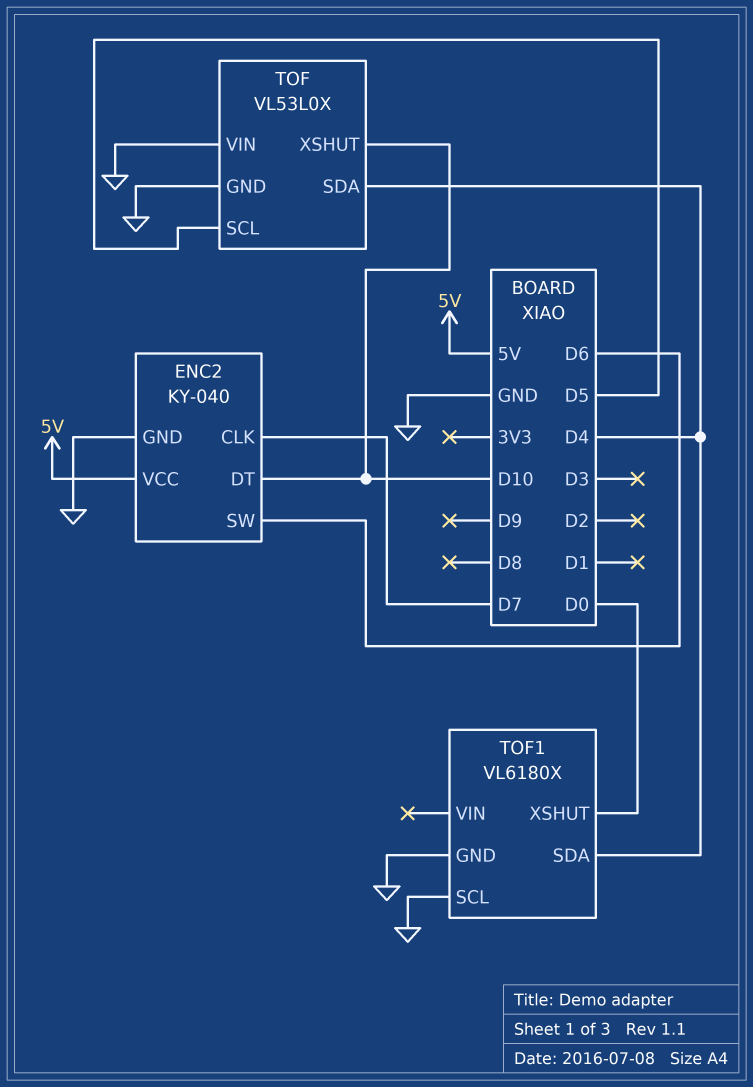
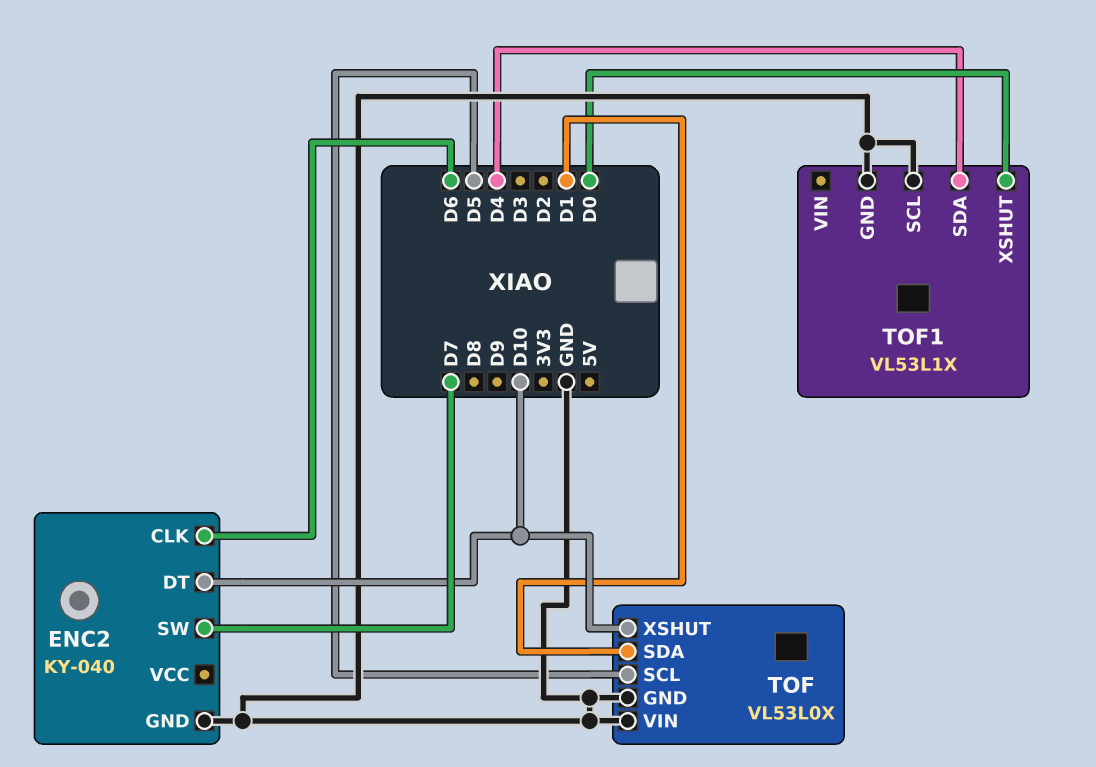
ENC2 pin CLK: D7 -> D6
ENC2 pin SW: D6 -> D7
ENC2 pin VCC: 5V -> none
TOF pin SDA: D4 -> D1
TOF1: VL6180X -> VL53L1X

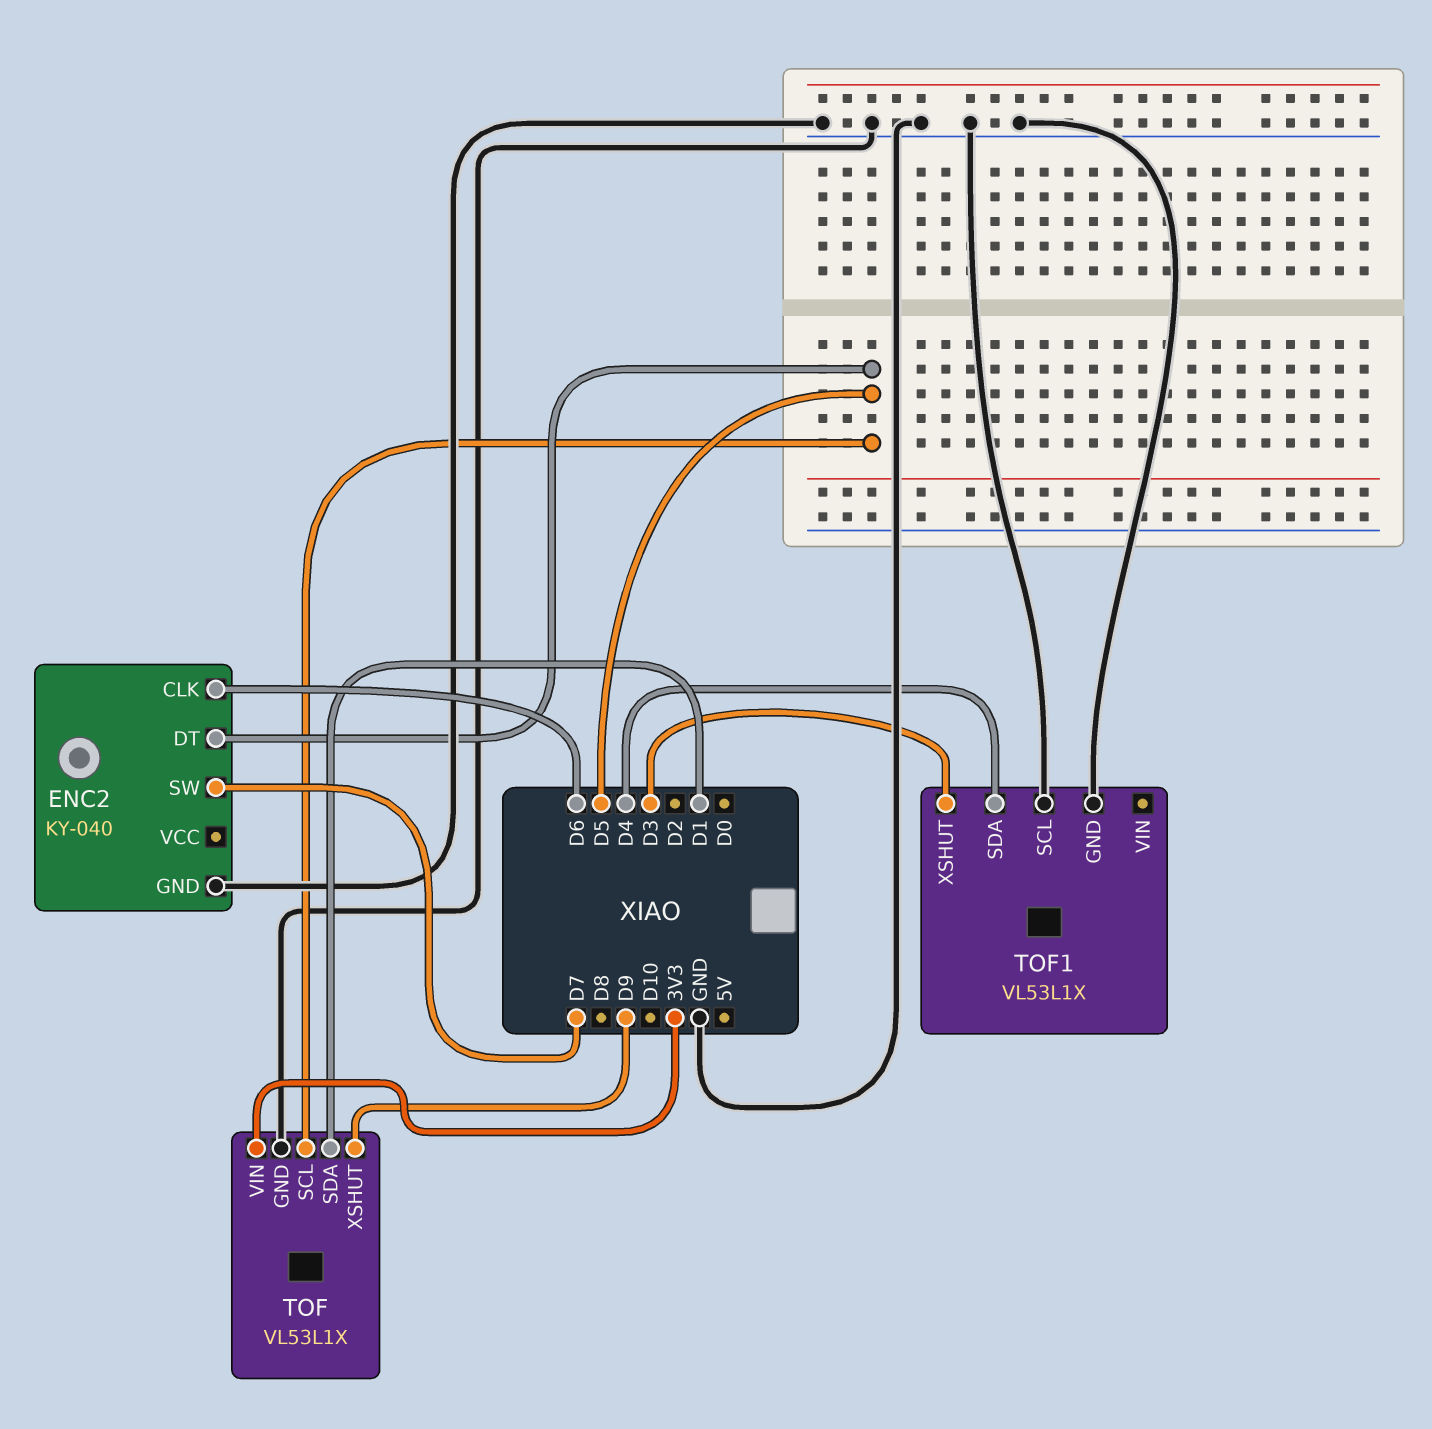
ENC2 pin DT: D10 -> D5
TOF: VL53L0X -> VL53L1X
TOF pin VIN: GND -> 3V3
TOF pin XSHUT: D10 -> D9
TOF1 pin XSHUT: D0 -> D3

